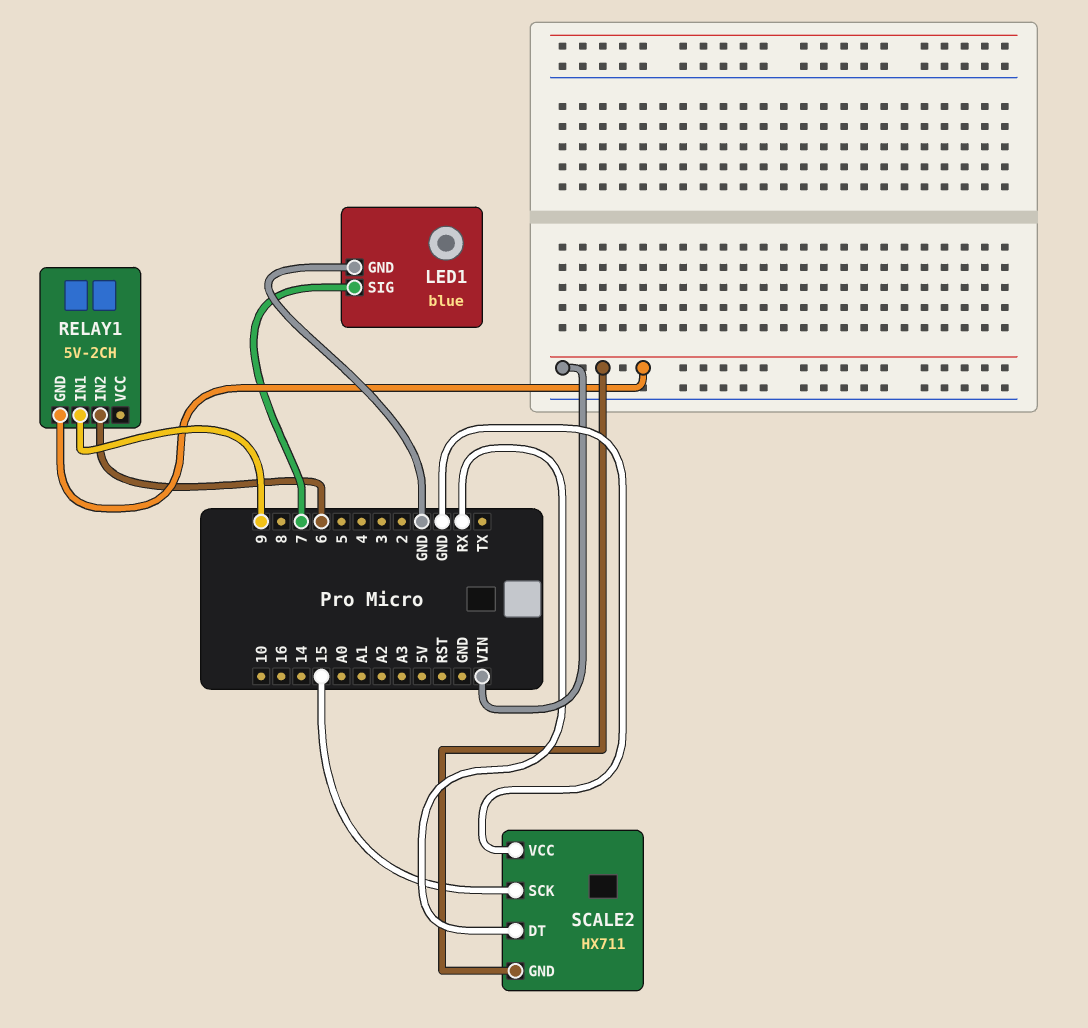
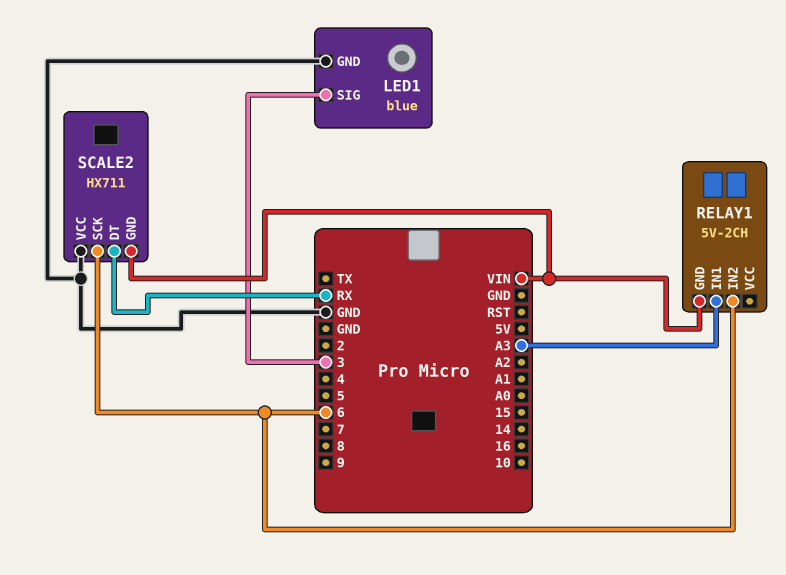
LED1 pin SIG: 7 -> 3
RELAY1 pin IN1: 9 -> A3
SCALE2 pin SCK: 15 -> 6

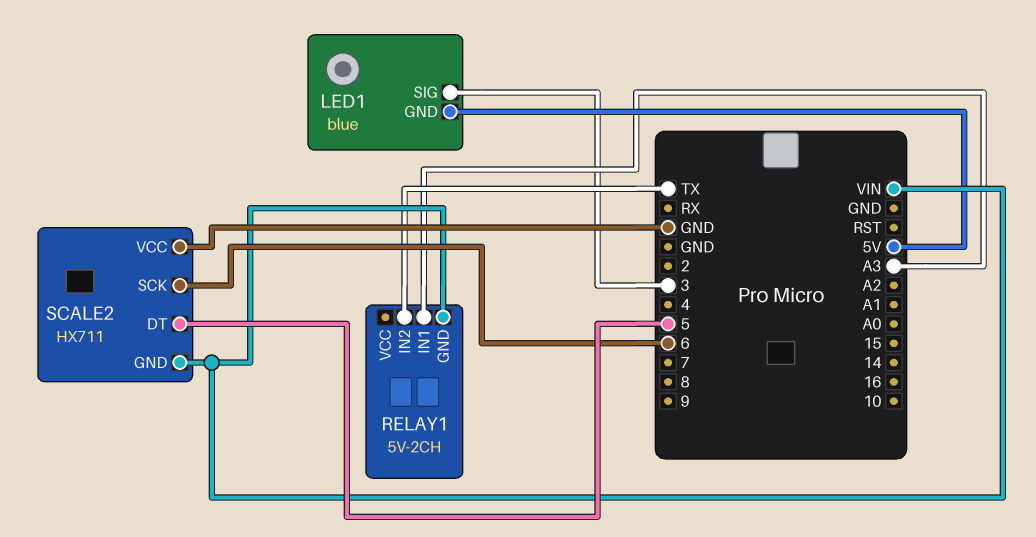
LED1 pin GND: GND -> 5V
RELAY1 pin IN2: 6 -> TX
SCALE2 pin DT: RX -> 5

